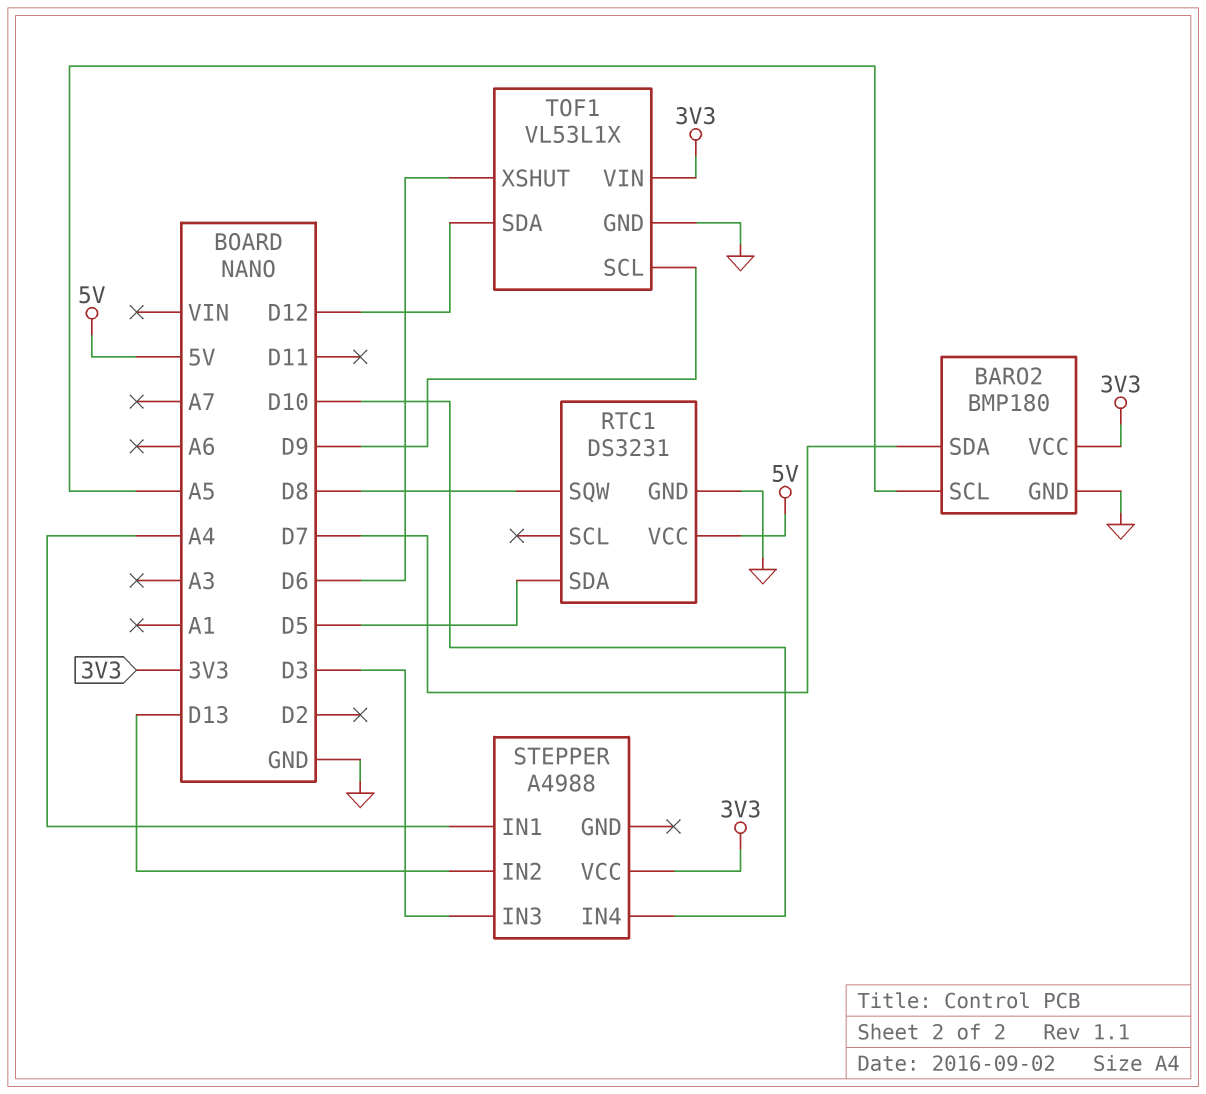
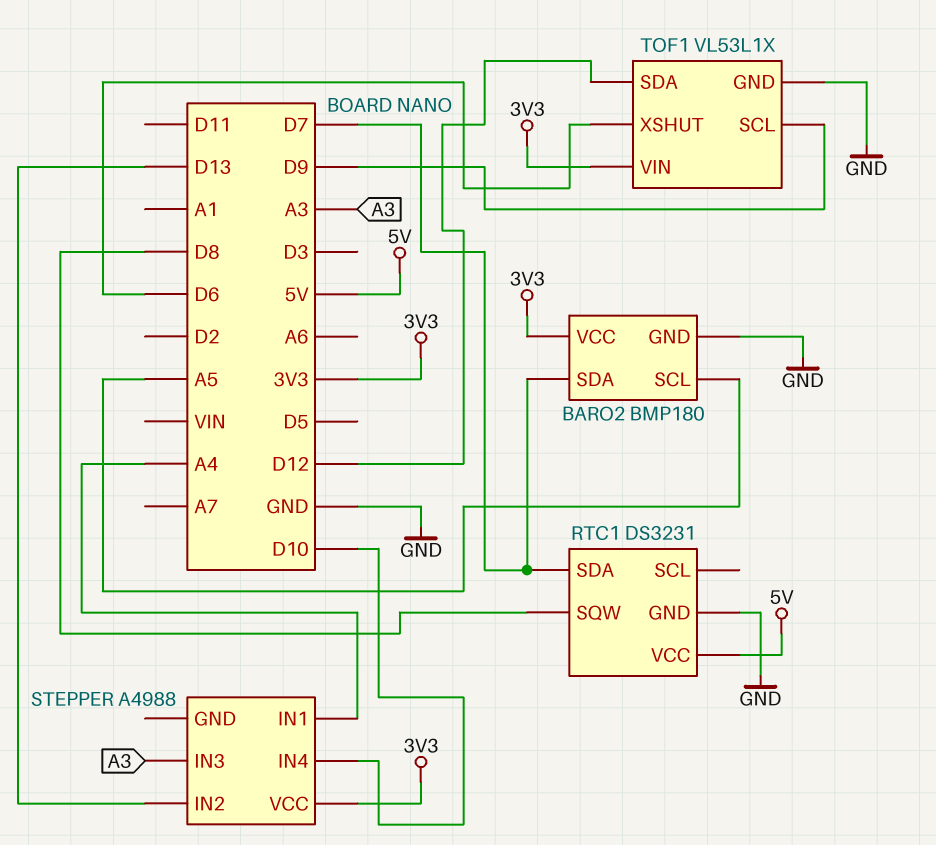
RTC1 pin SDA: D5 -> D7
STEPPER pin IN3: D3 -> A3

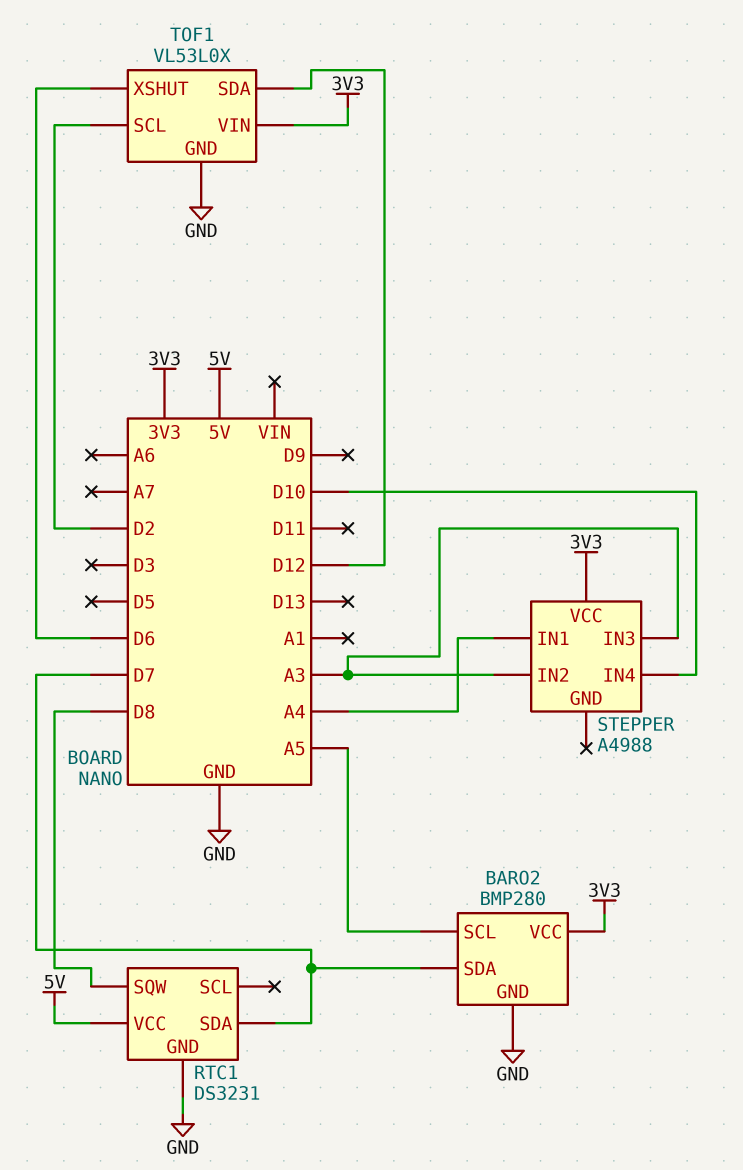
BARO2: BMP180 -> BMP280
STEPPER pin IN2: D13 -> A3
TOF1: VL53L1X -> VL53L0X
TOF1 pin SCL: D9 -> D2

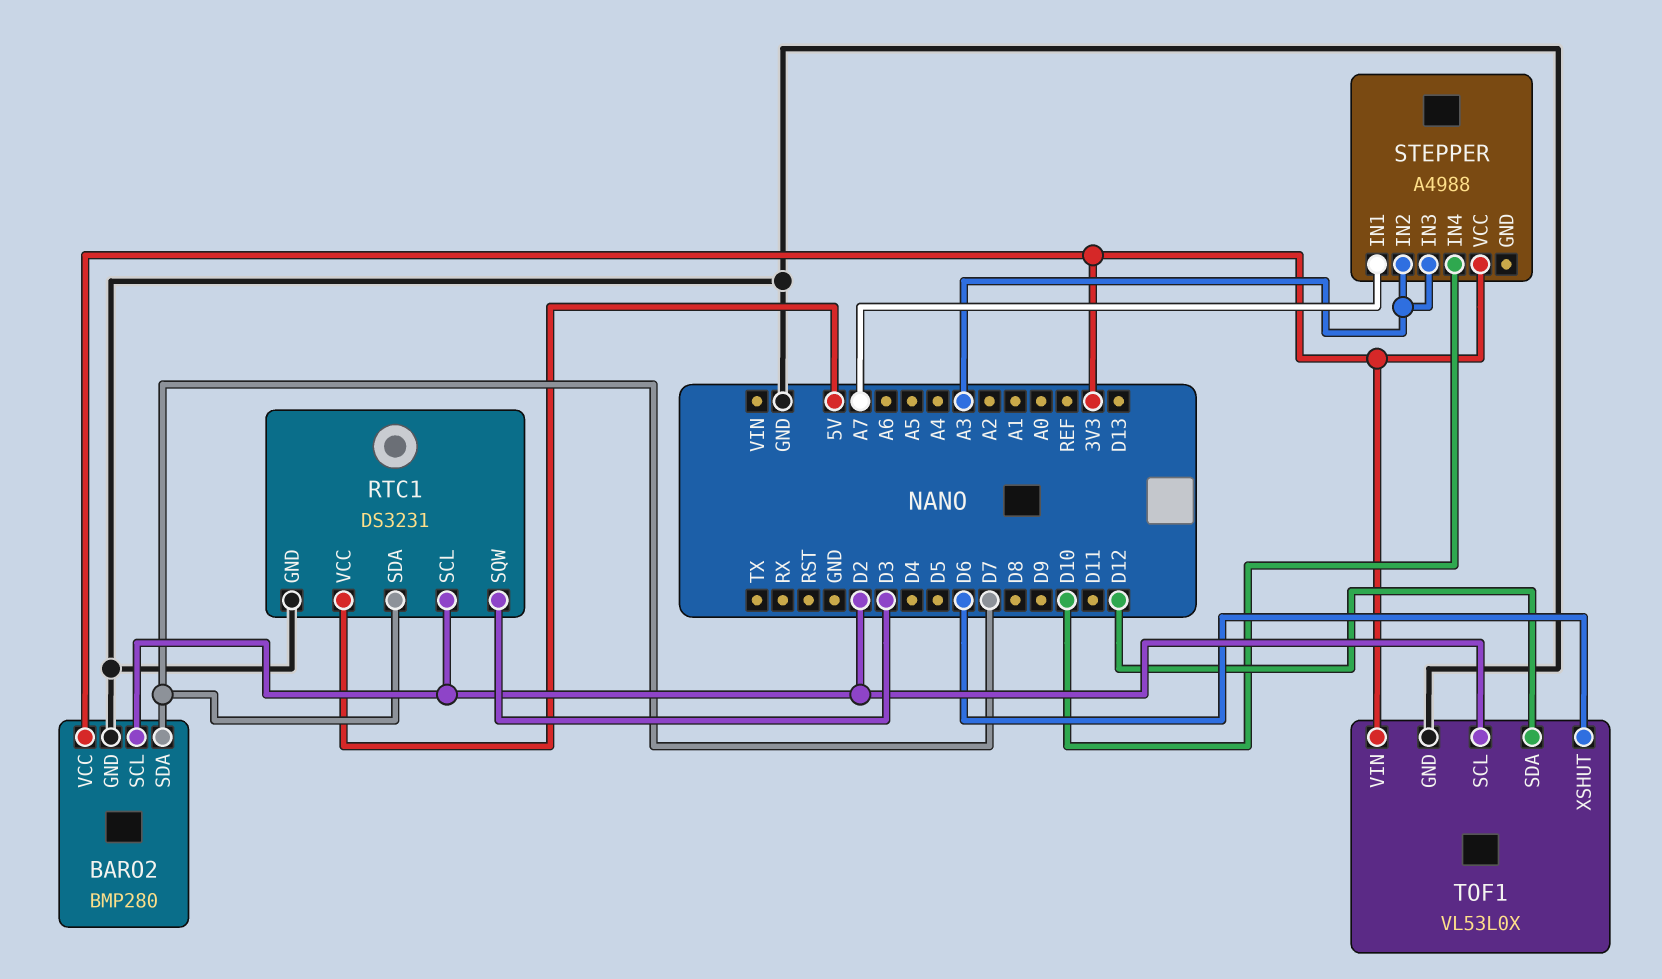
BARO2 pin SCL: A5 -> D2
RTC1 pin SCL: none -> D2
RTC1 pin SQW: D8 -> D3
STEPPER pin IN1: A4 -> A7

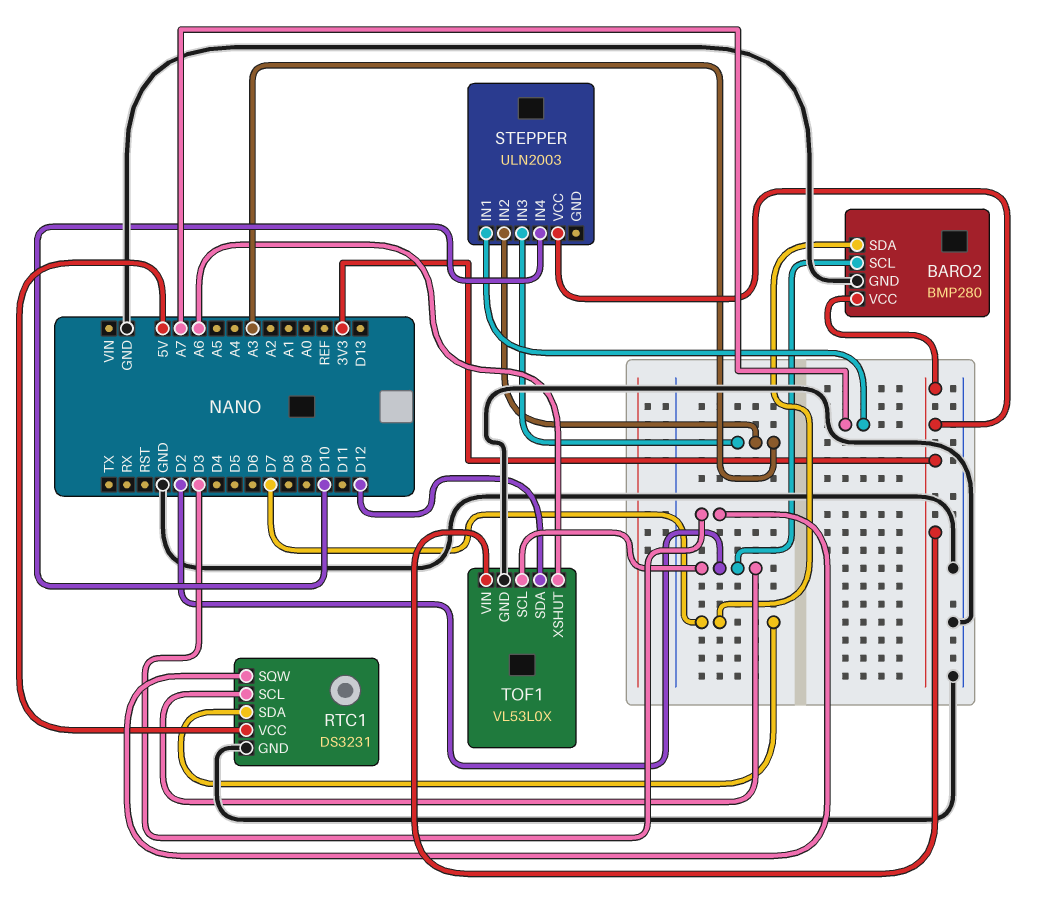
STEPPER: A4988 -> ULN2003
TOF1 pin XSHUT: D6 -> A6

